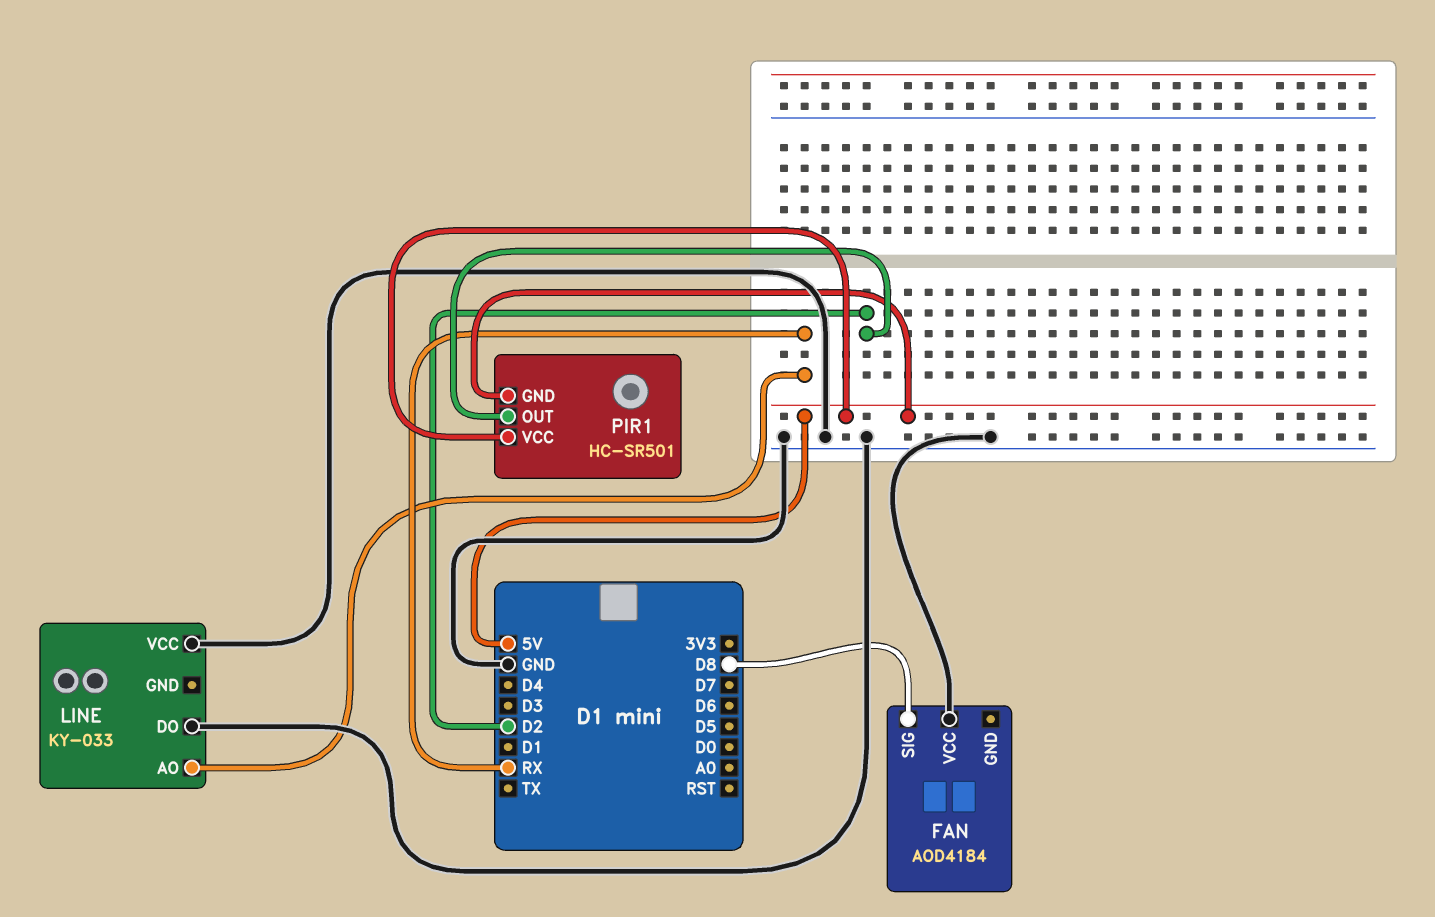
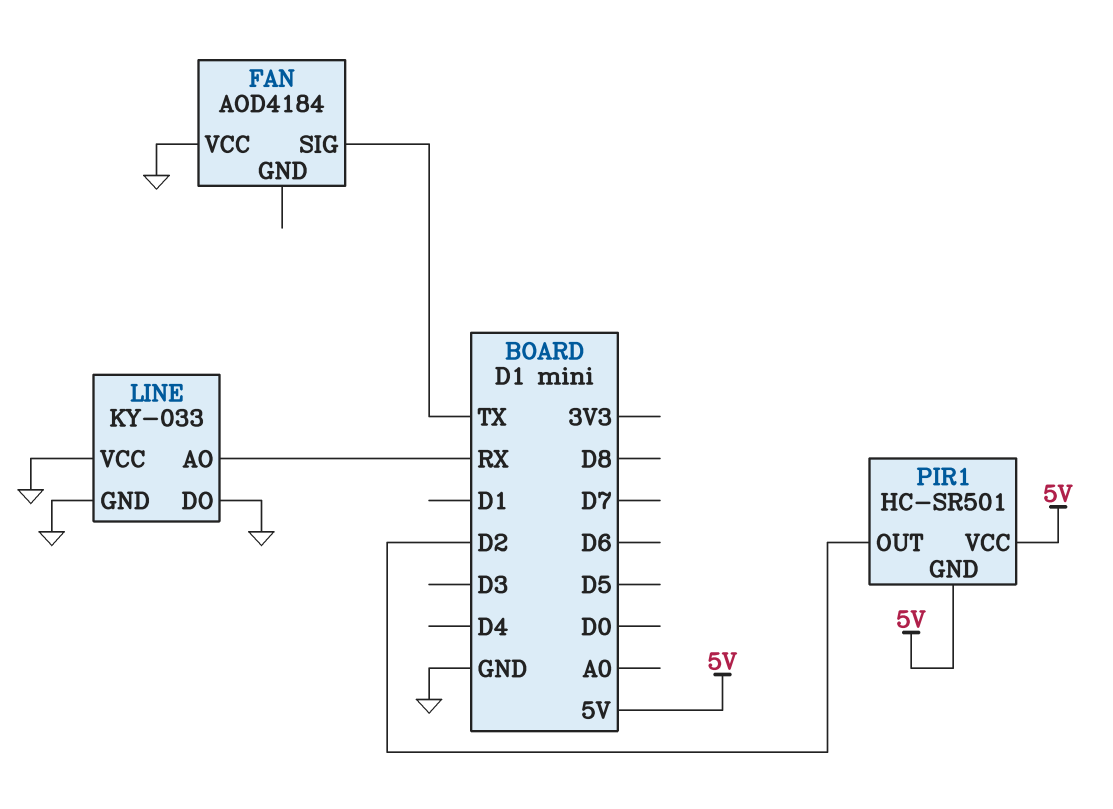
FAN pin SIG: D8 -> TX
LINE pin GND: none -> GND

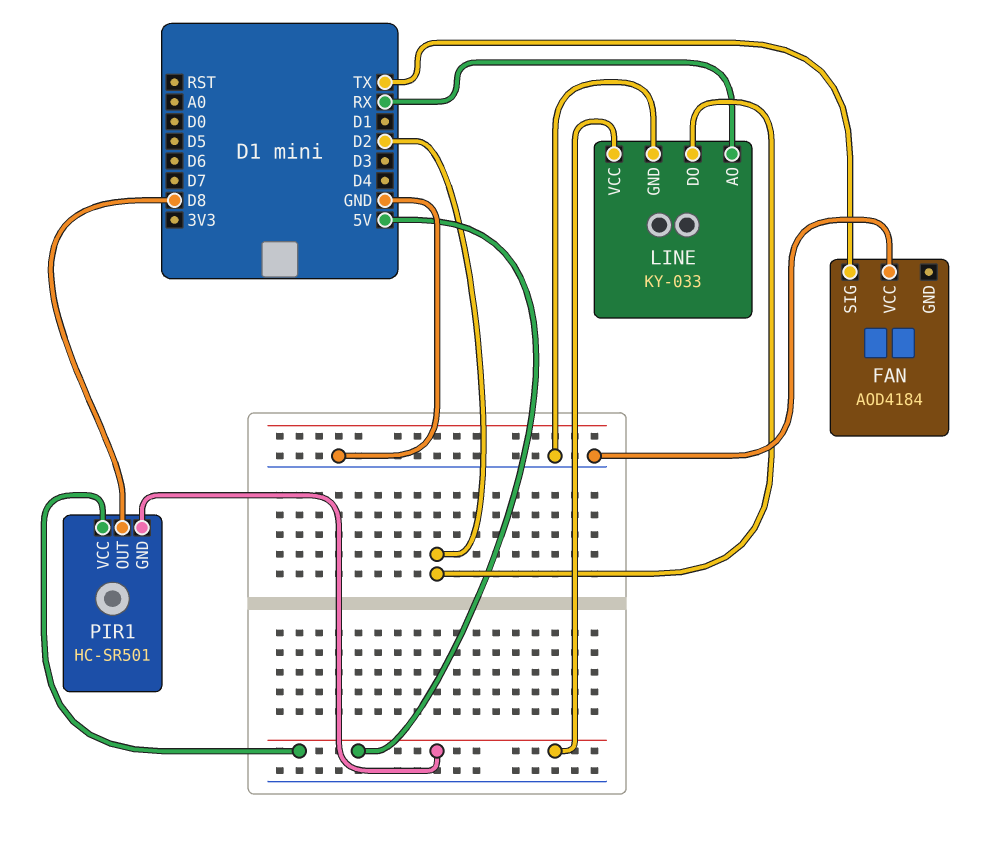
LINE pin DO: GND -> D2
LINE pin VCC: GND -> 5V
PIR1 pin OUT: D2 -> D8

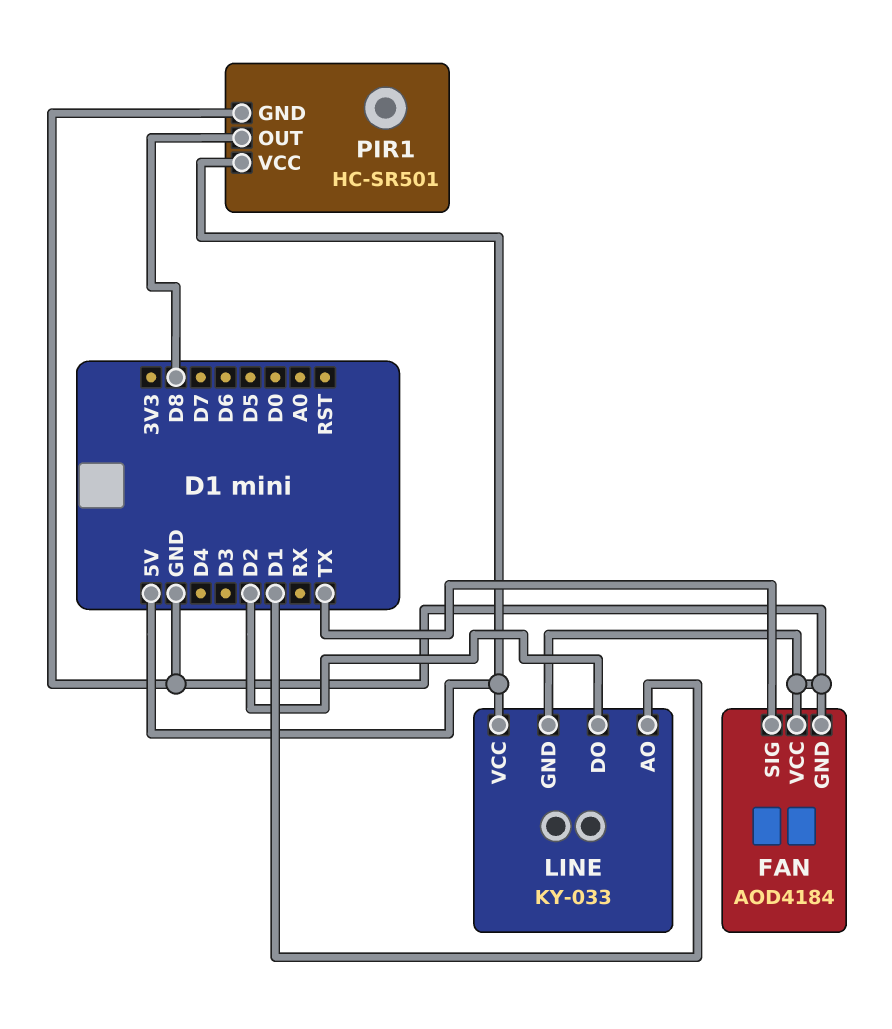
FAN pin GND: none -> GND
LINE pin AO: RX -> D1
PIR1 pin GND: 5V -> GND

